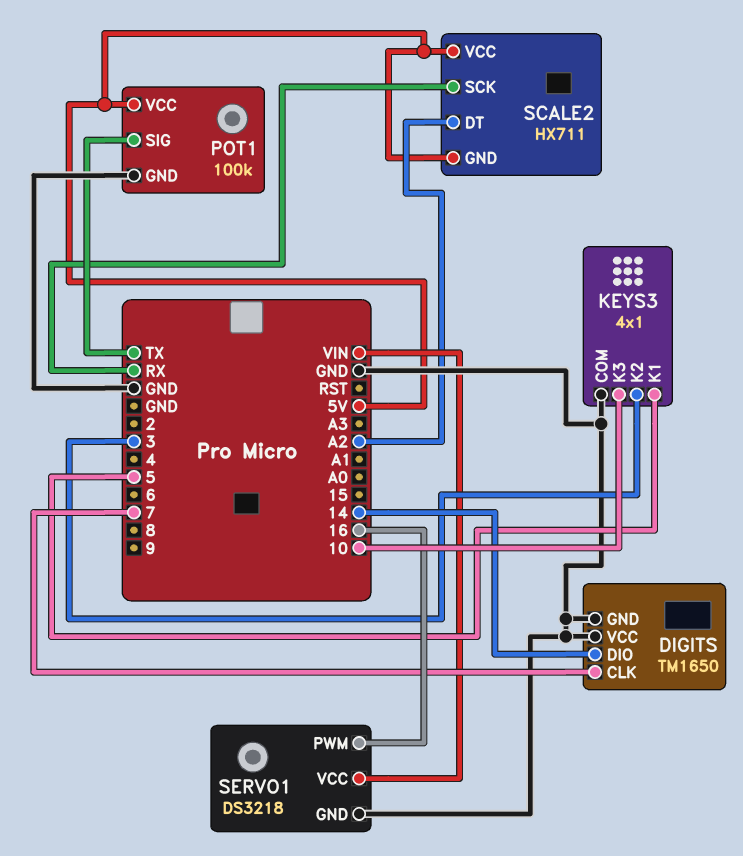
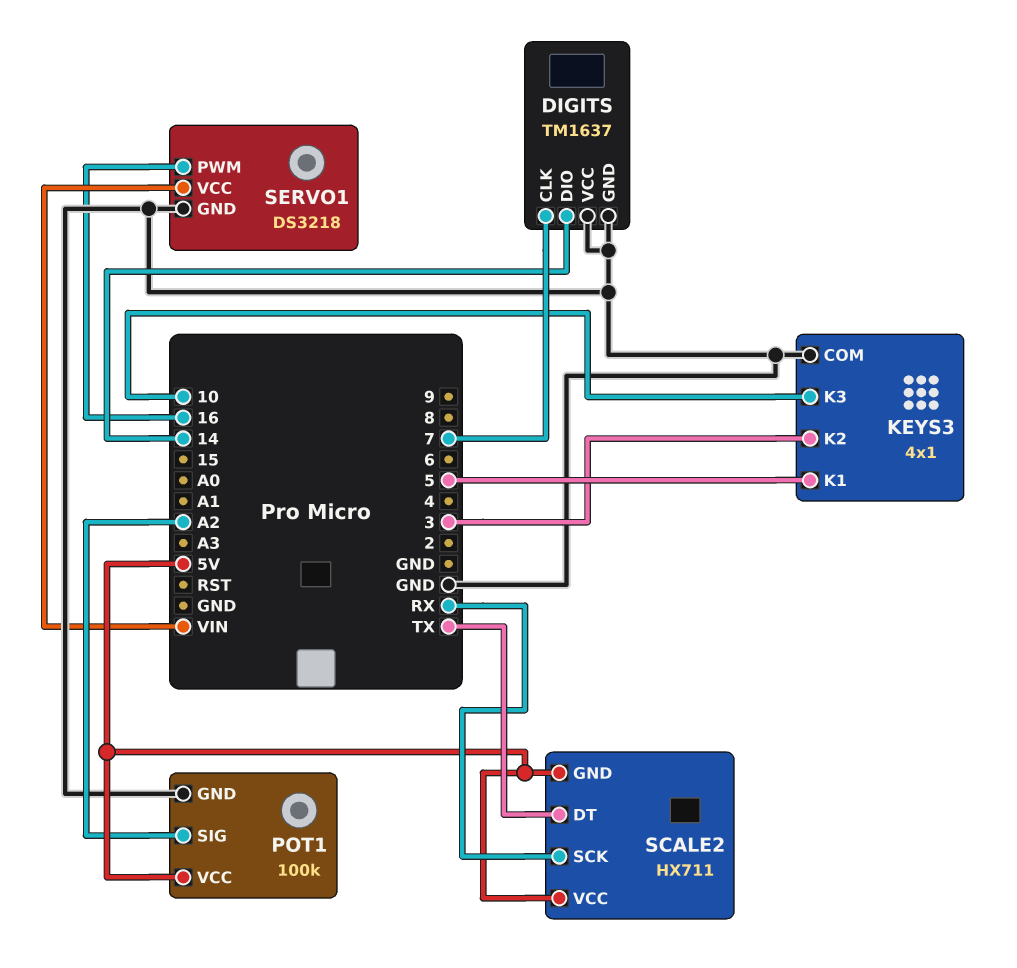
DIGITS: TM1650 -> TM1637
POT1 pin SIG: TX -> A2
SCALE2 pin DT: A2 -> TX

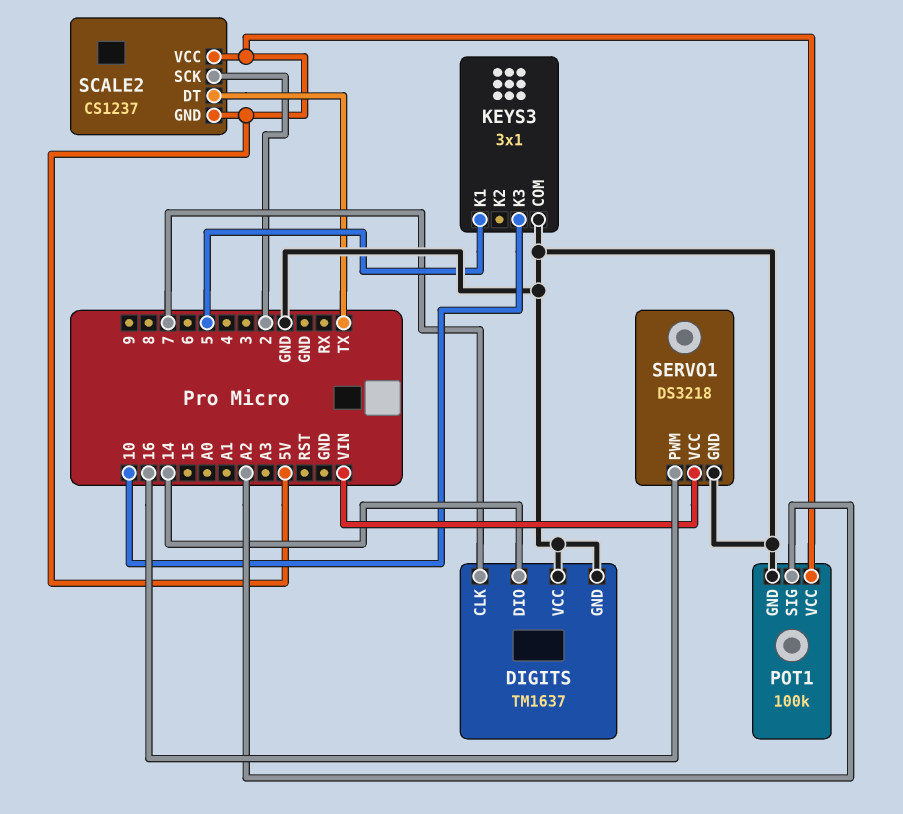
KEYS3: 4x1 -> 3x1
KEYS3 pin K2: 3 -> none
SCALE2: HX711 -> CS1237
SCALE2 pin SCK: RX -> 2

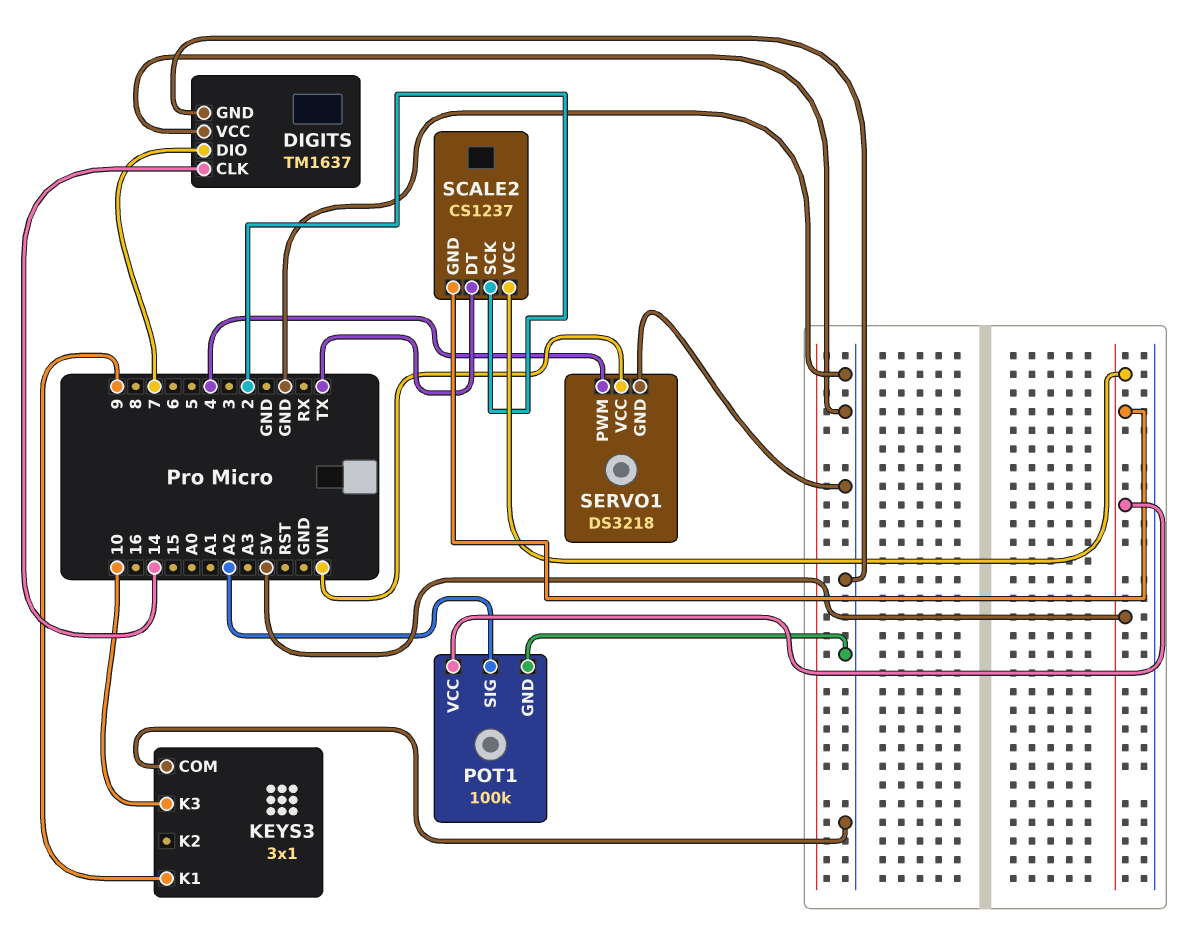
DIGITS pin CLK: 7 -> 14
DIGITS pin DIO: 14 -> 7
KEYS3 pin K1: 5 -> 9
SERVO1 pin PWM: 16 -> 4

